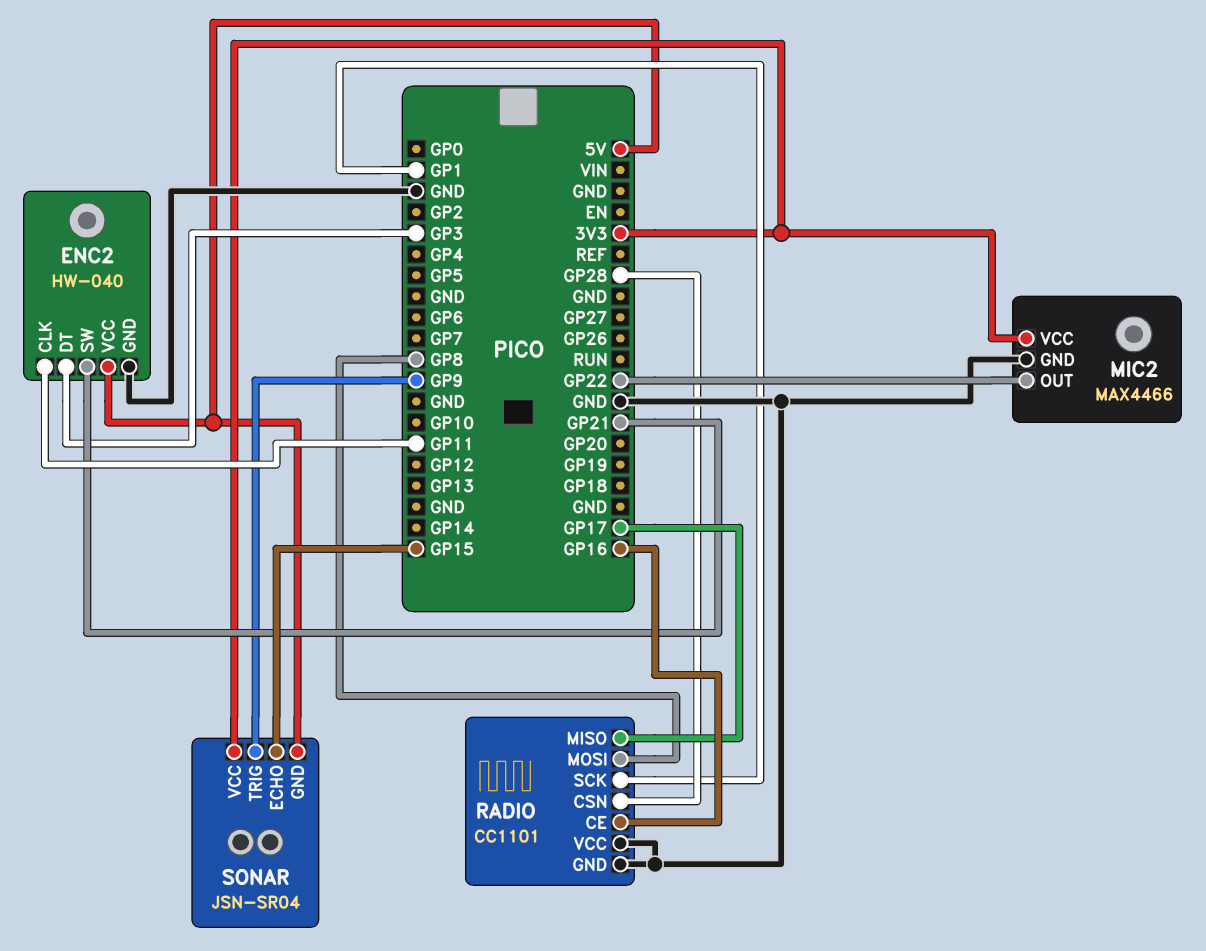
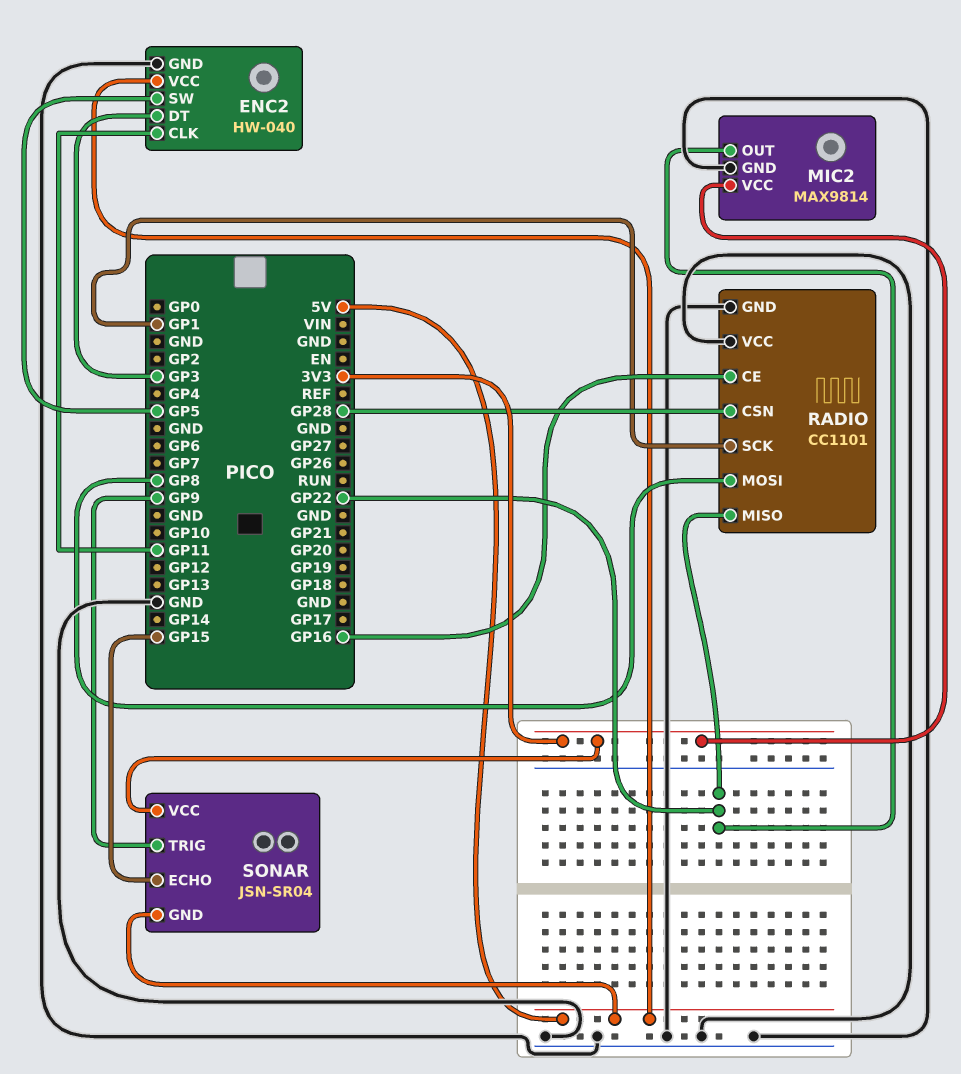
ENC2 pin SW: GP21 -> GP5
MIC2: MAX4466 -> MAX9814
RADIO pin MISO: GP17 -> GP22

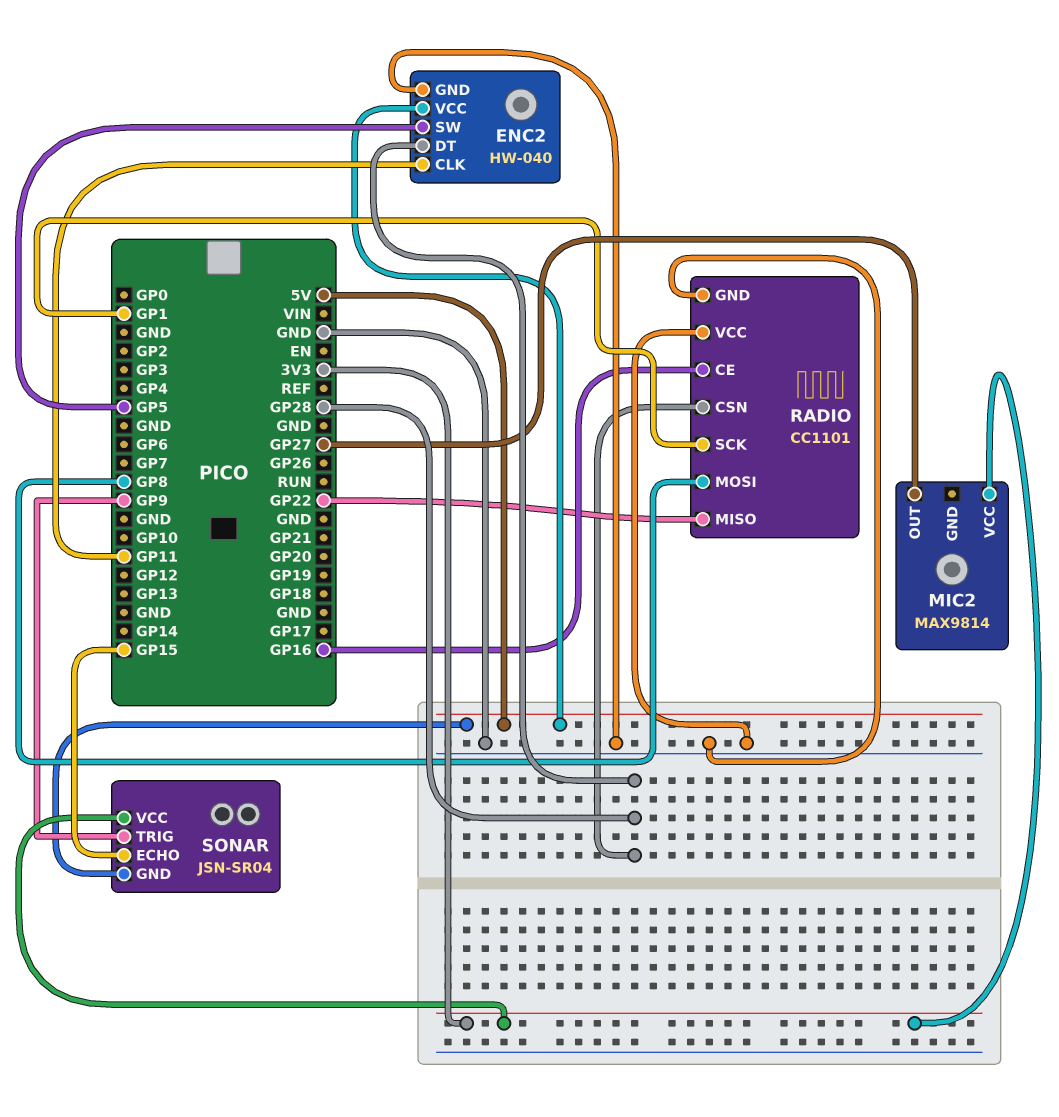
ENC2 pin DT: GP3 -> GP28
MIC2 pin GND: GND -> none
MIC2 pin OUT: GP22 -> GP27

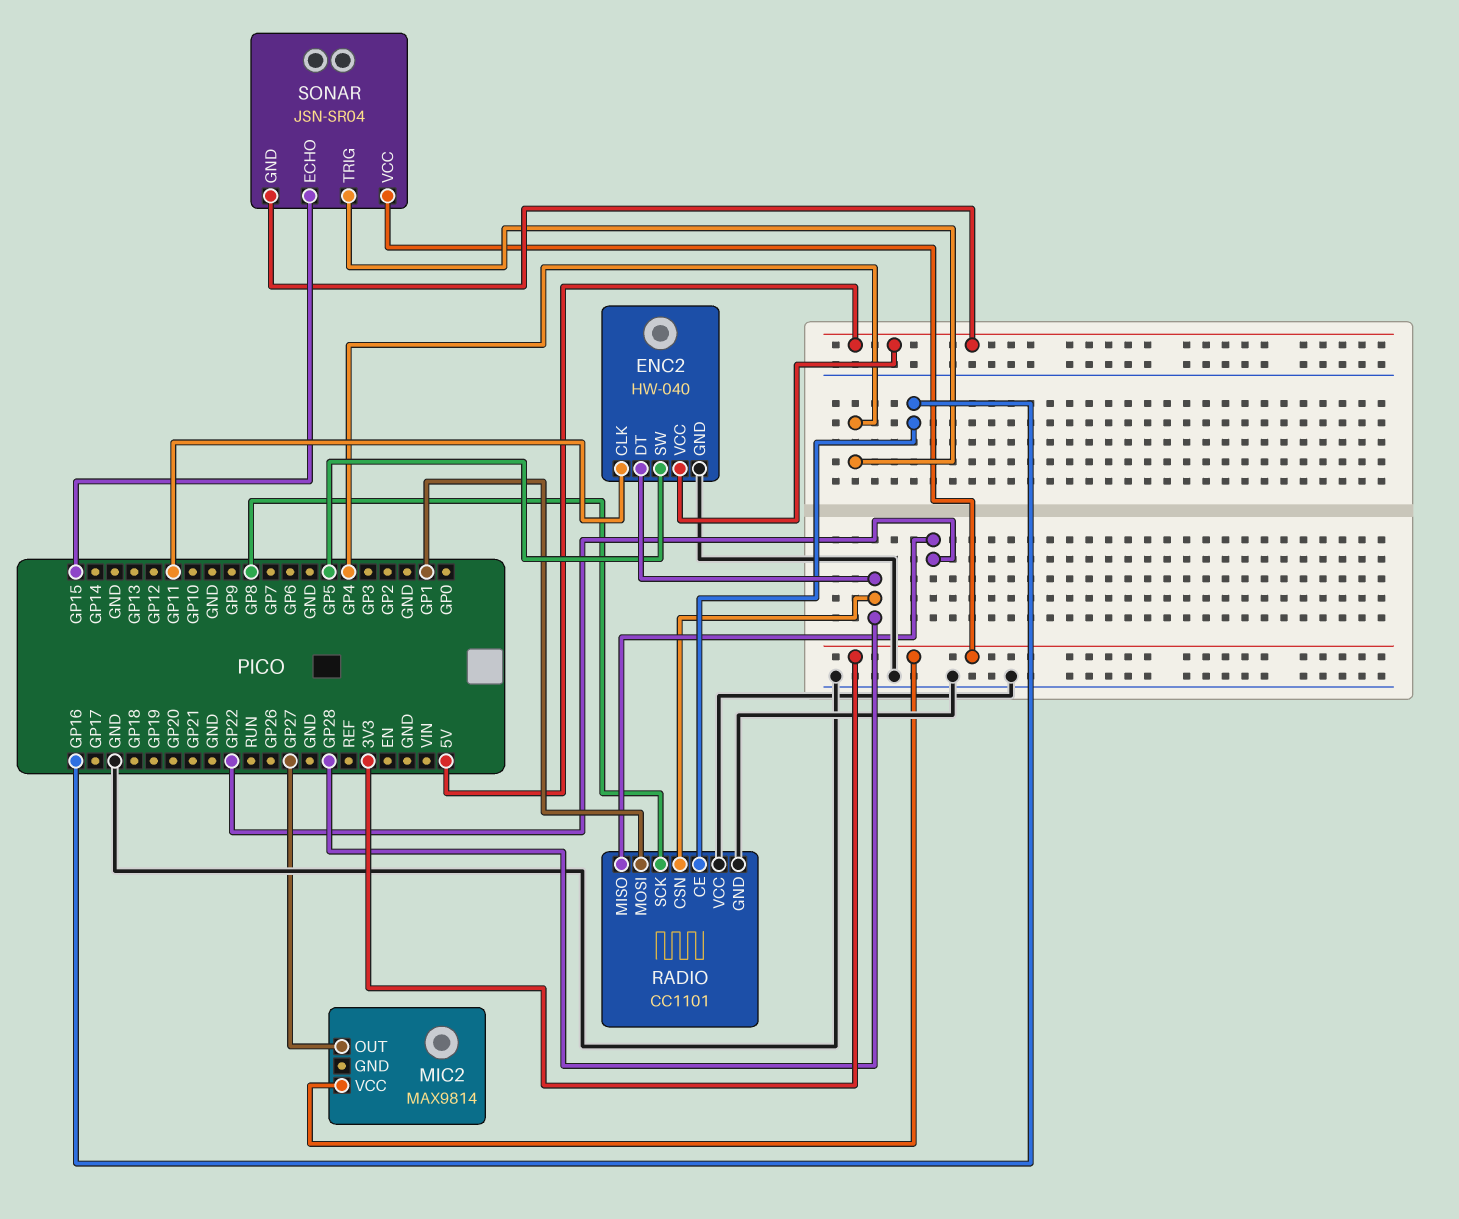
RADIO pin MOSI: GP8 -> GP1
RADIO pin SCK: GP1 -> GP8
SONAR pin TRIG: GP9 -> GP4

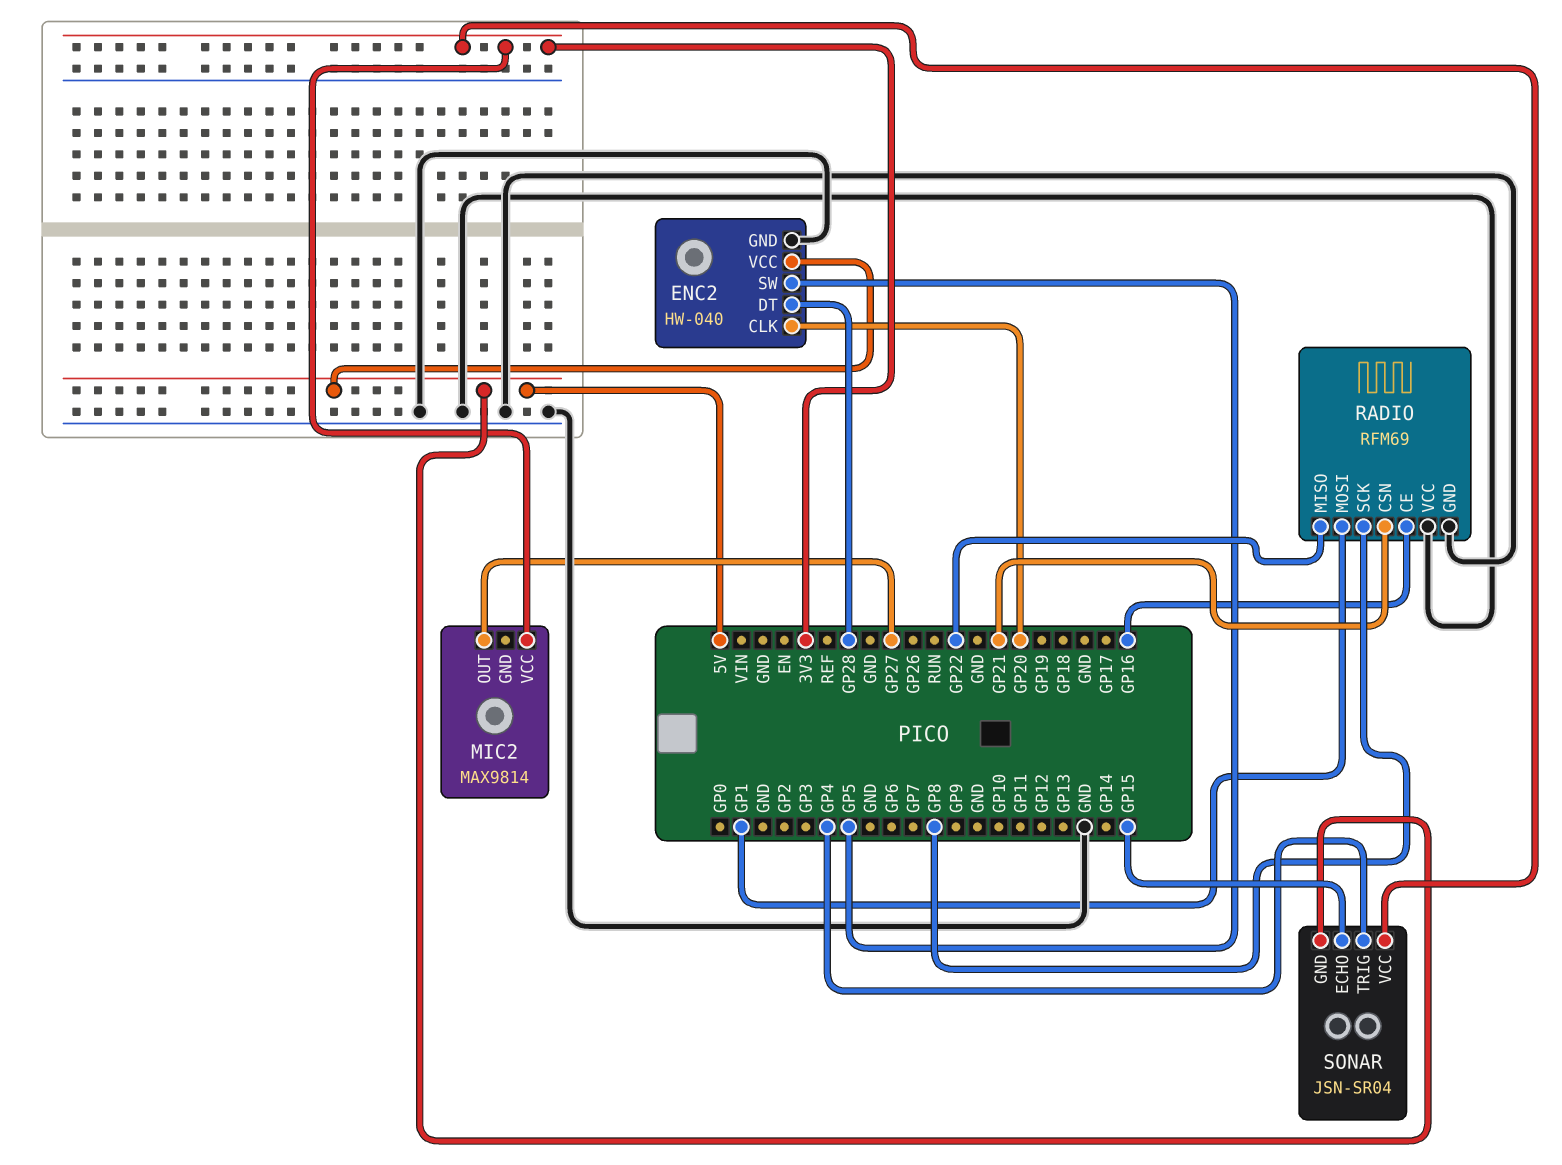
ENC2 pin CLK: GP11 -> GP20
RADIO: CC1101 -> RFM69
RADIO pin CSN: GP28 -> GP21

